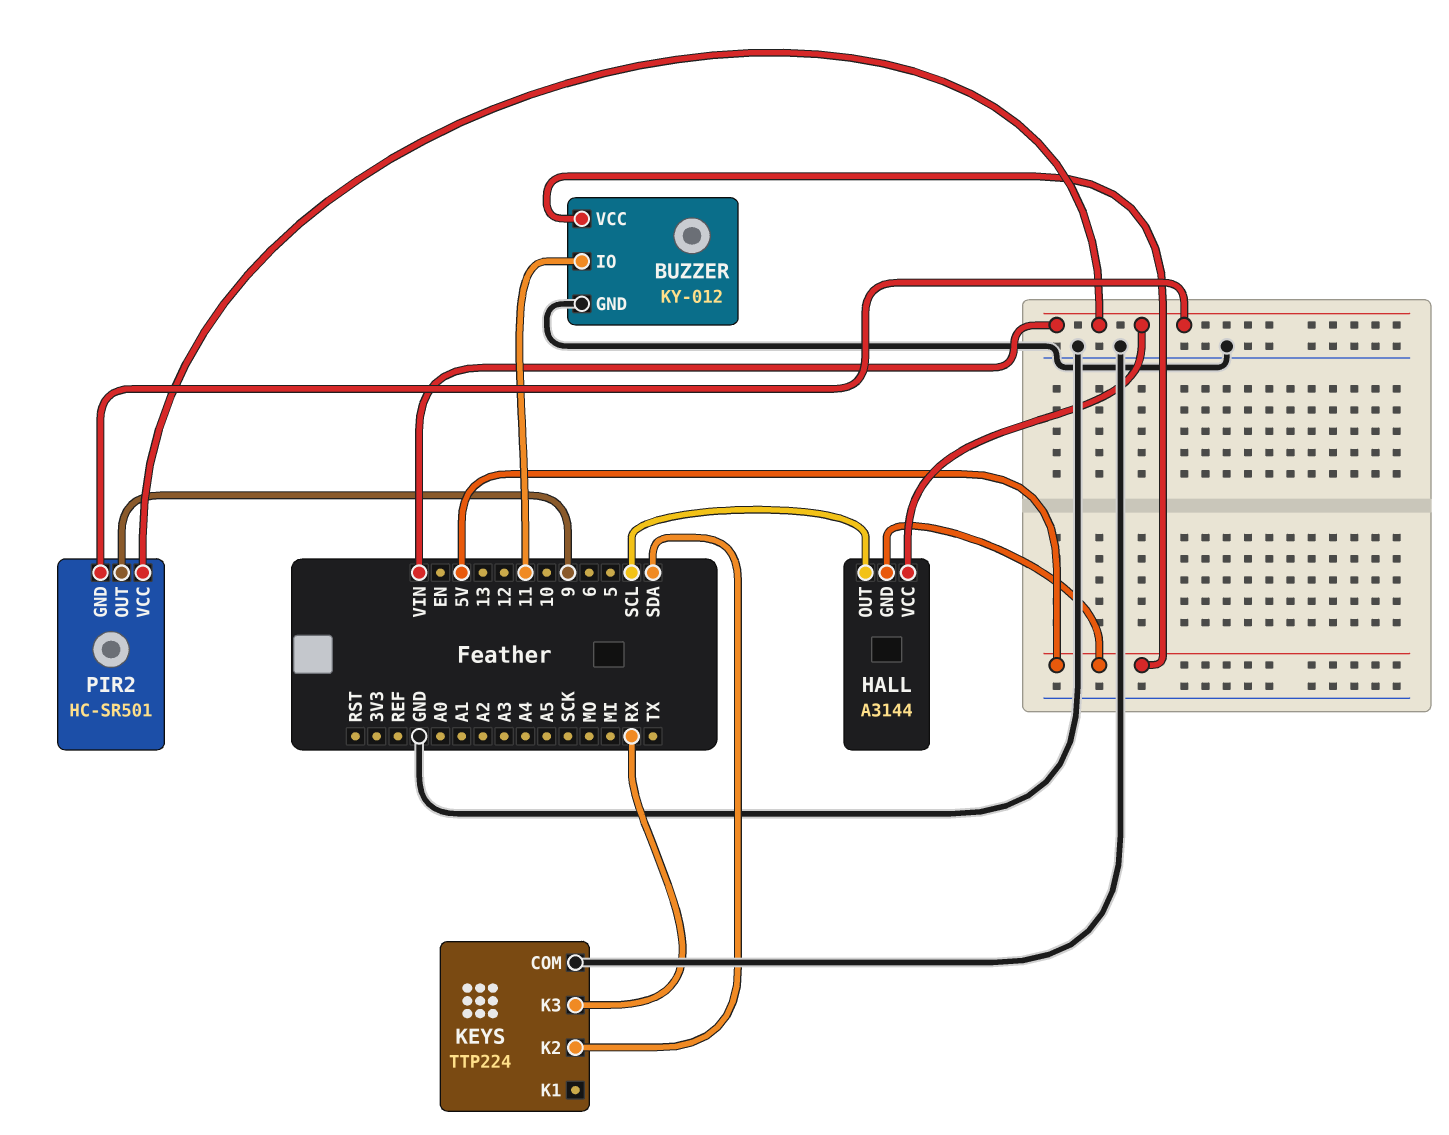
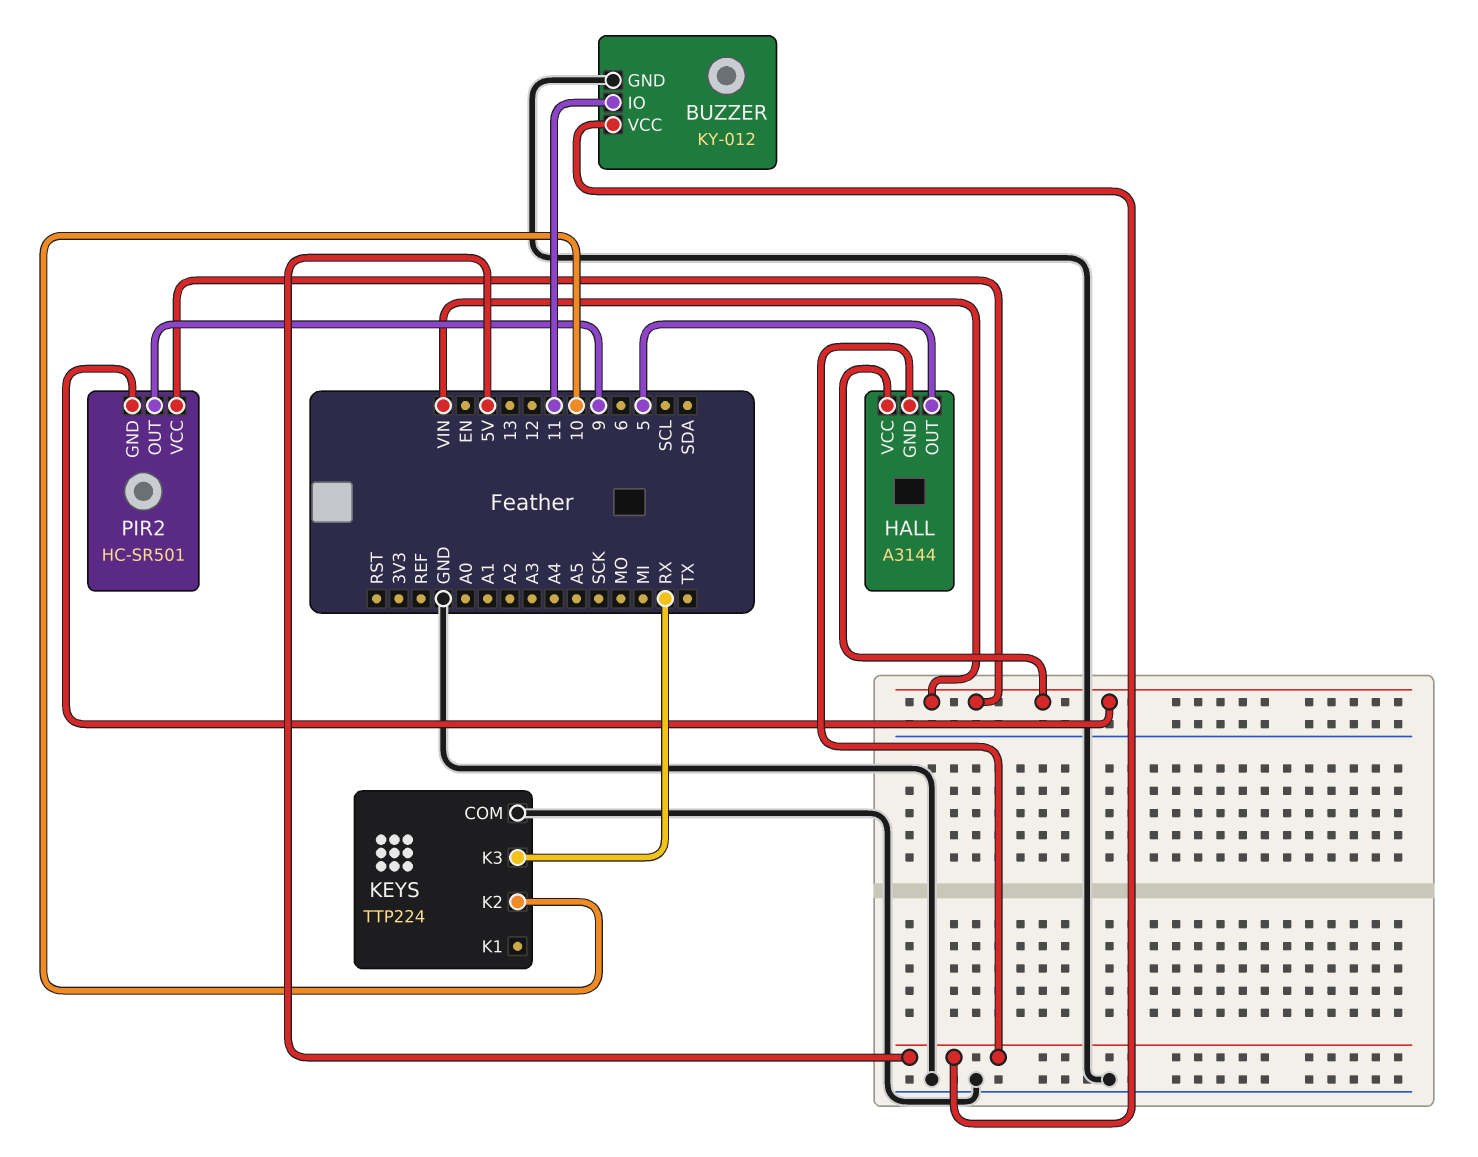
HALL pin OUT: SCL -> 5
KEYS pin K2: SDA -> 10

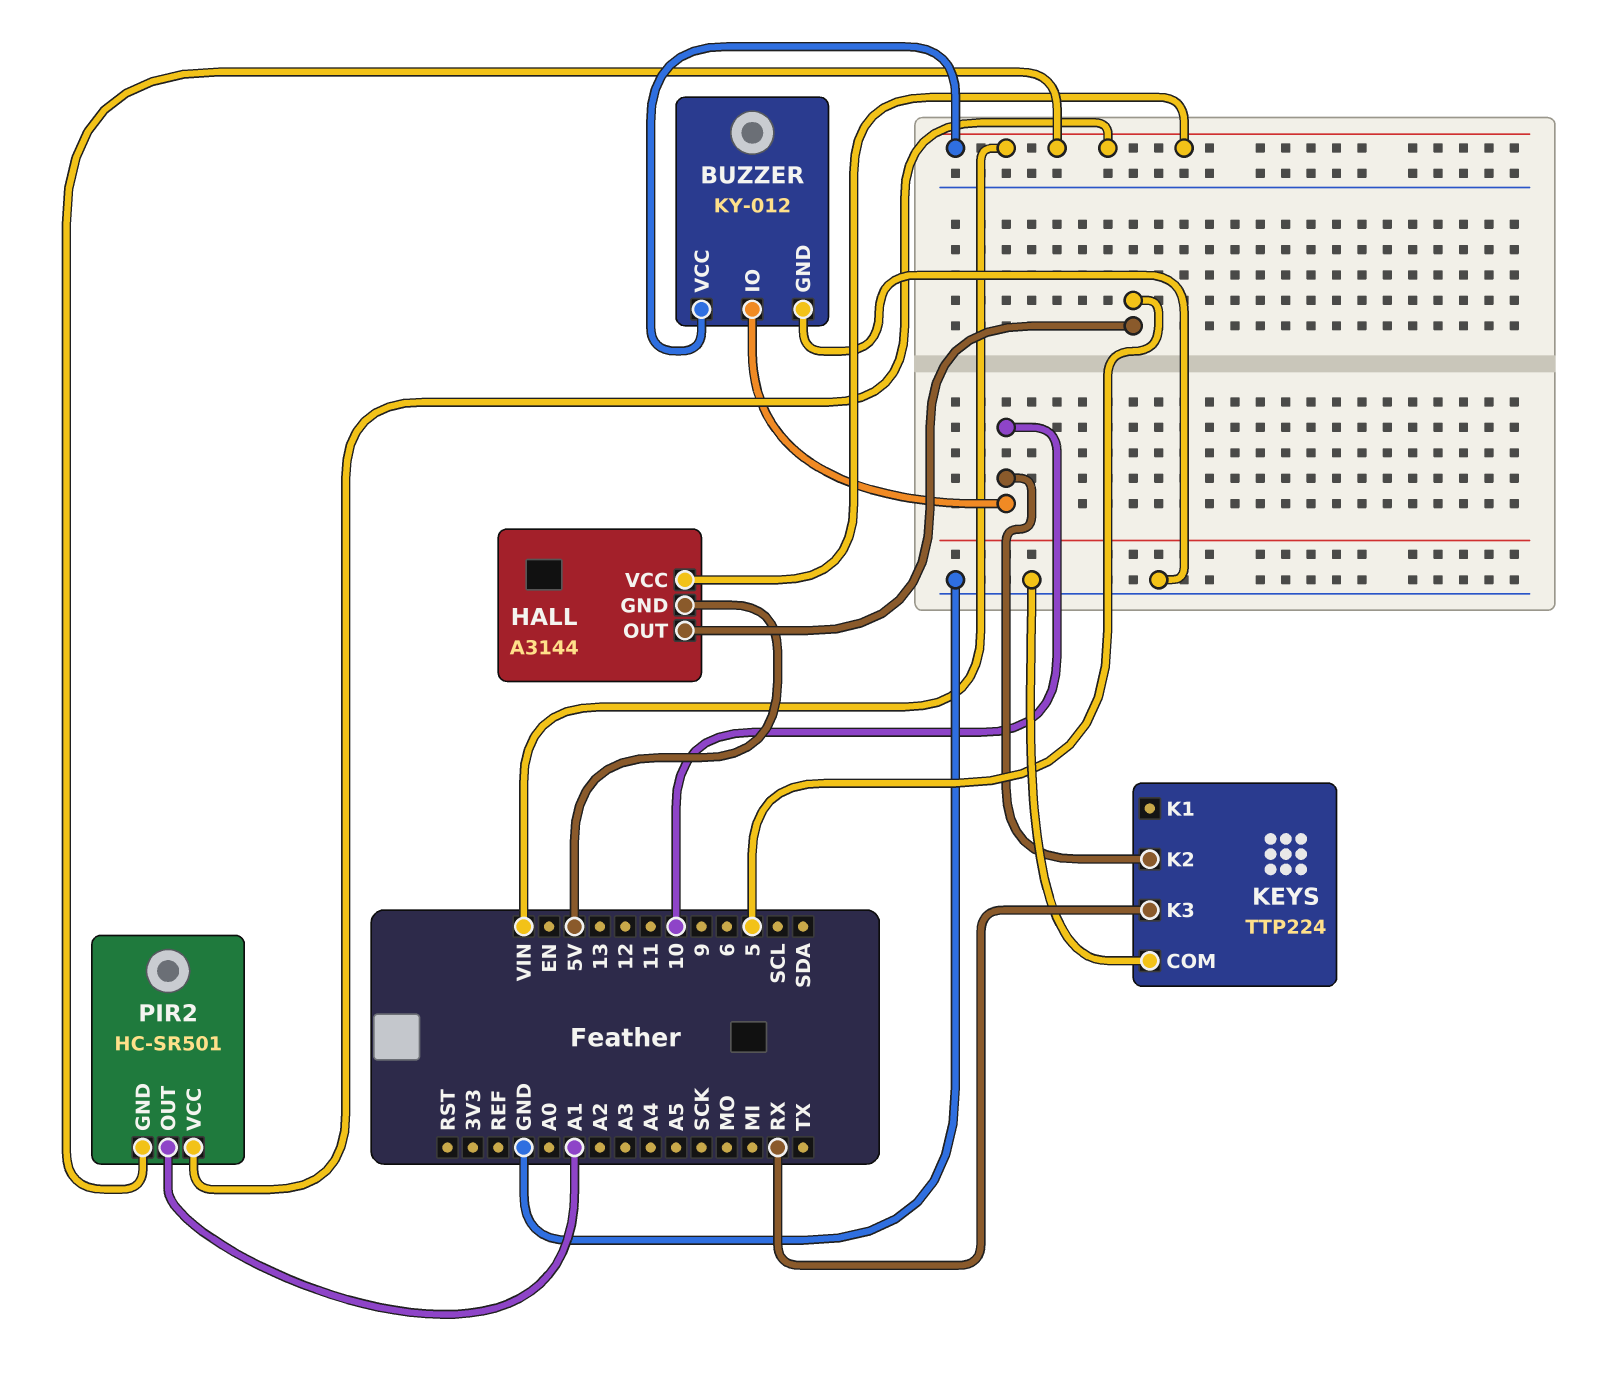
BUZZER pin IO: 11 -> 10
BUZZER pin VCC: 5V -> VIN
PIR2 pin OUT: 9 -> A1

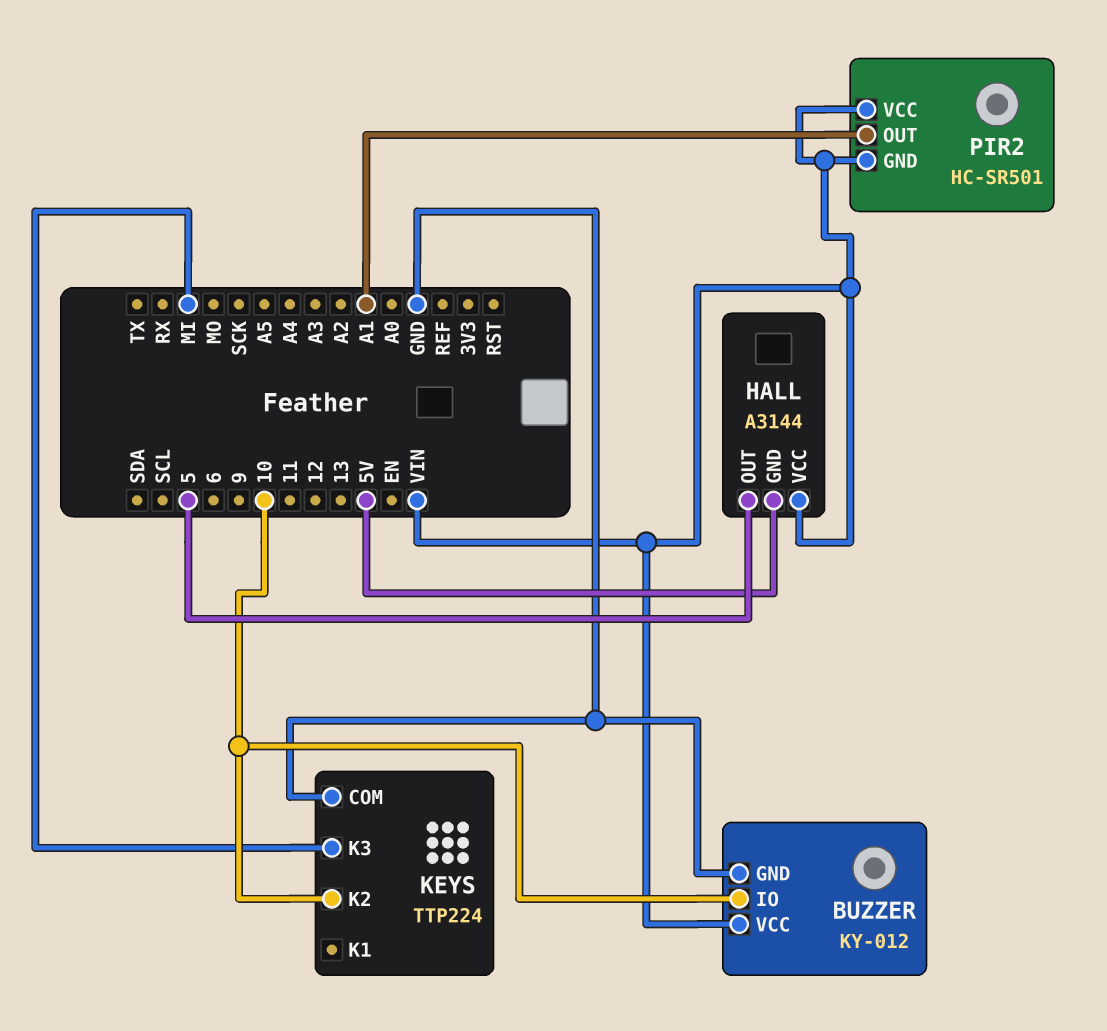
KEYS pin K3: RX -> MI

